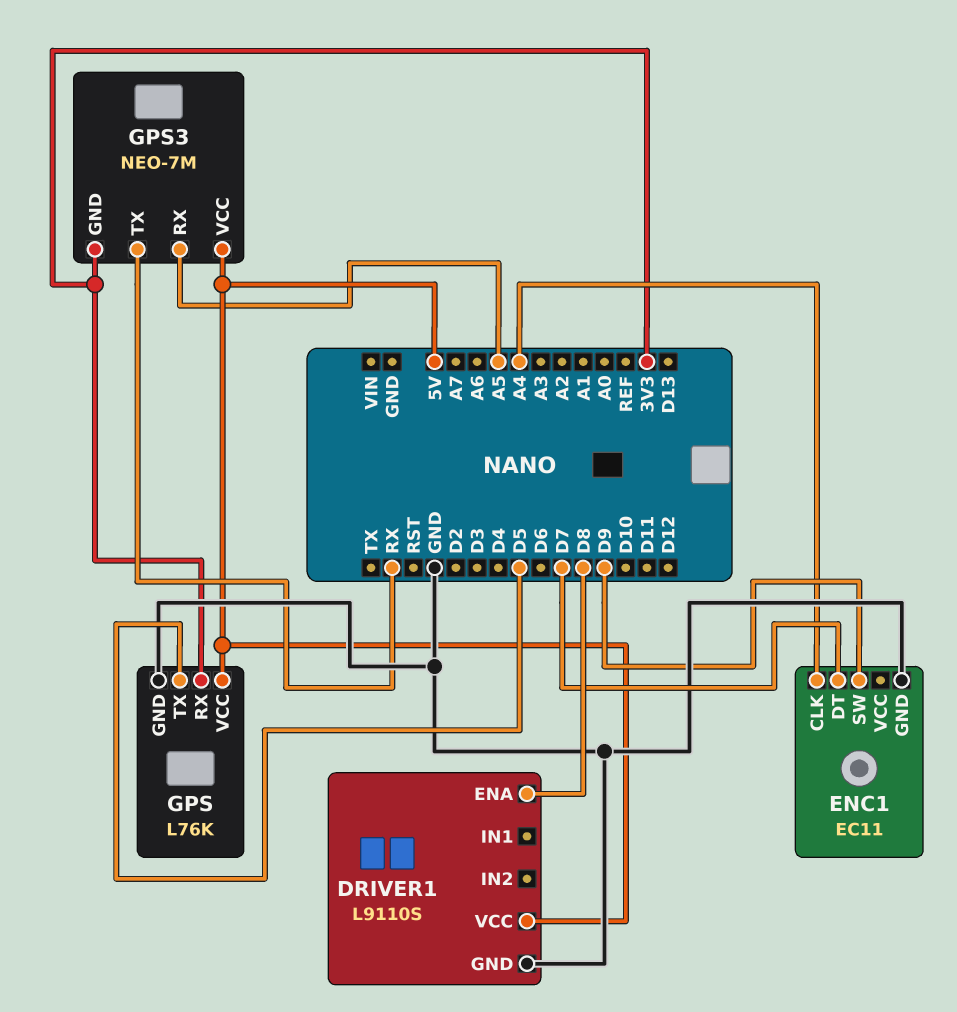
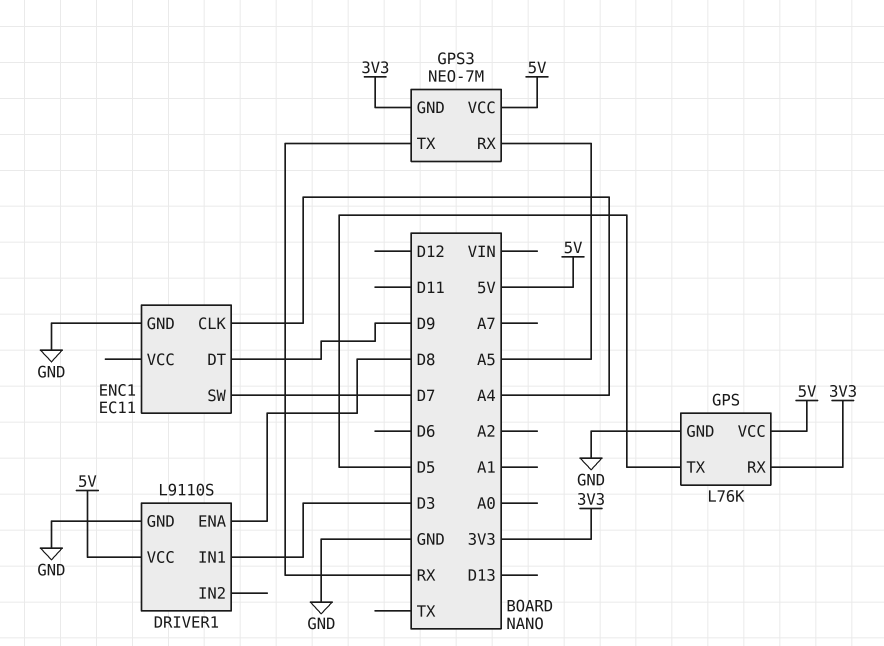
DRIVER1 pin IN1: none -> D3
ENC1 pin DT: D7 -> D9
ENC1 pin SW: D9 -> D7

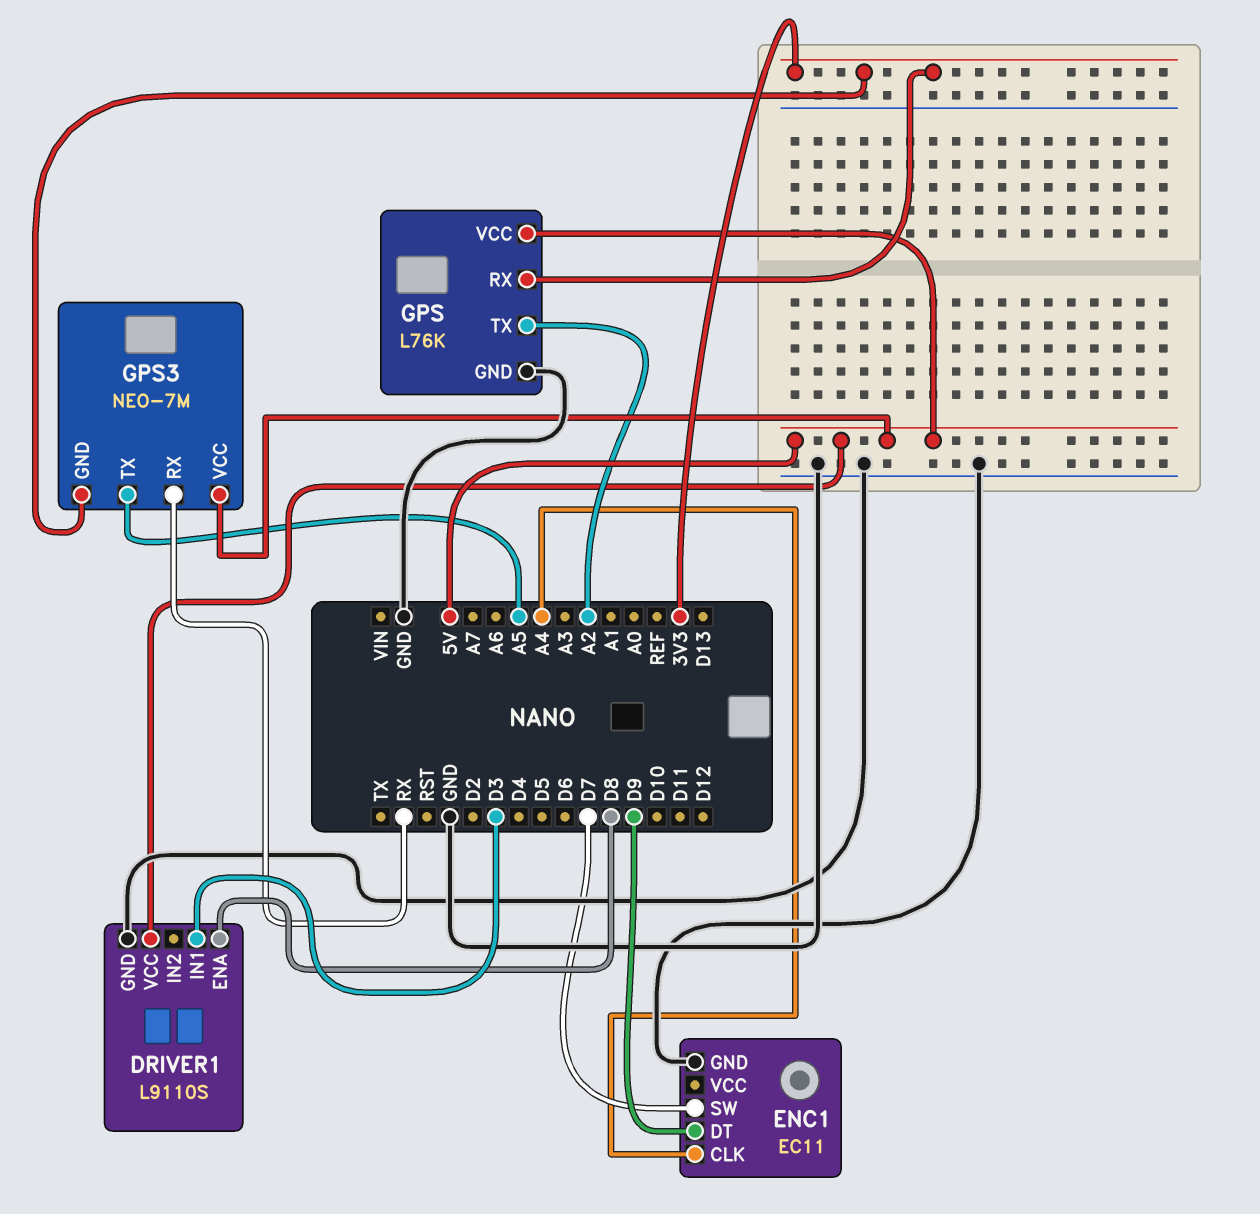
GPS pin TX: D5 -> A2
GPS3 pin RX: A5 -> RX
GPS3 pin TX: RX -> A5

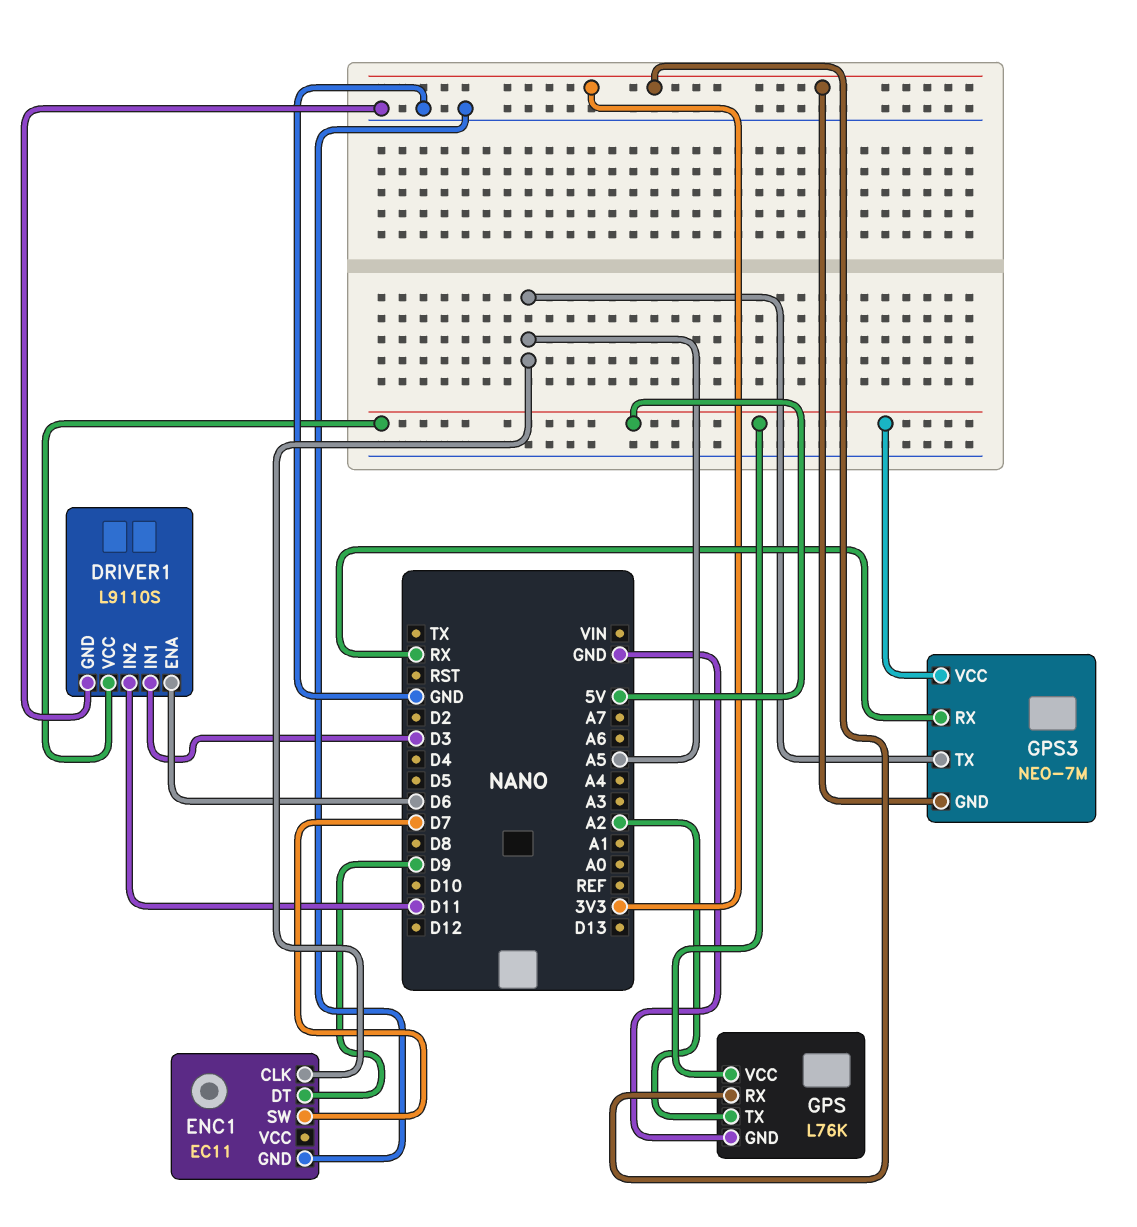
DRIVER1 pin ENA: D8 -> D6
DRIVER1 pin IN2: none -> D11
ENC1 pin CLK: A4 -> A5

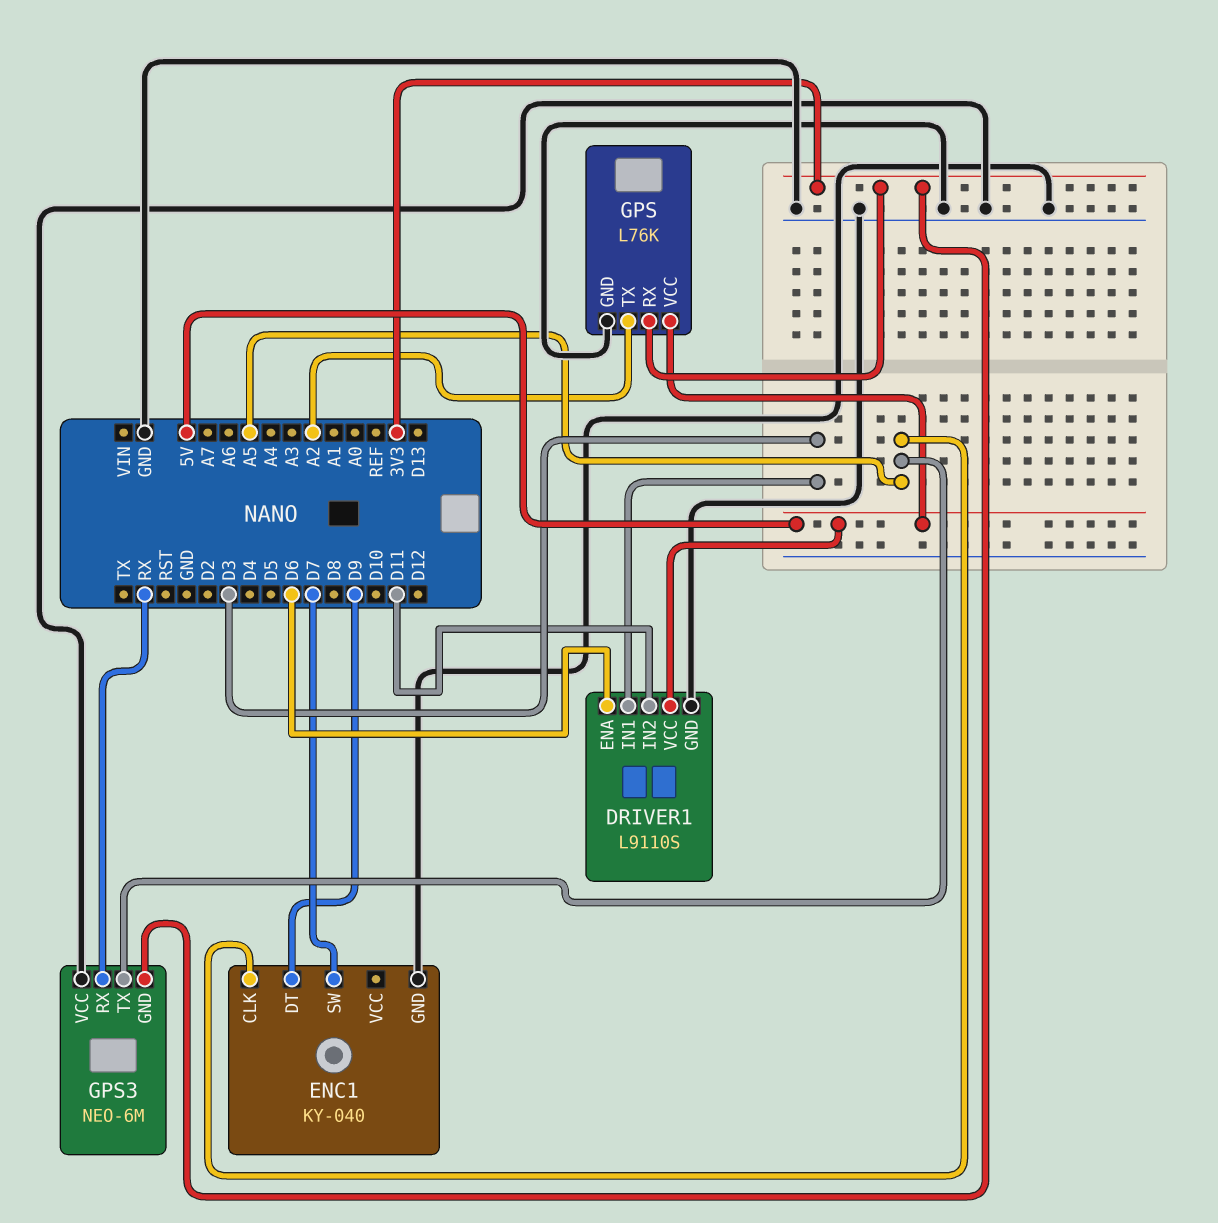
ENC1: EC11 -> KY-040
GPS3: NEO-7M -> NEO-6M
GPS3 pin VCC: 5V -> GND

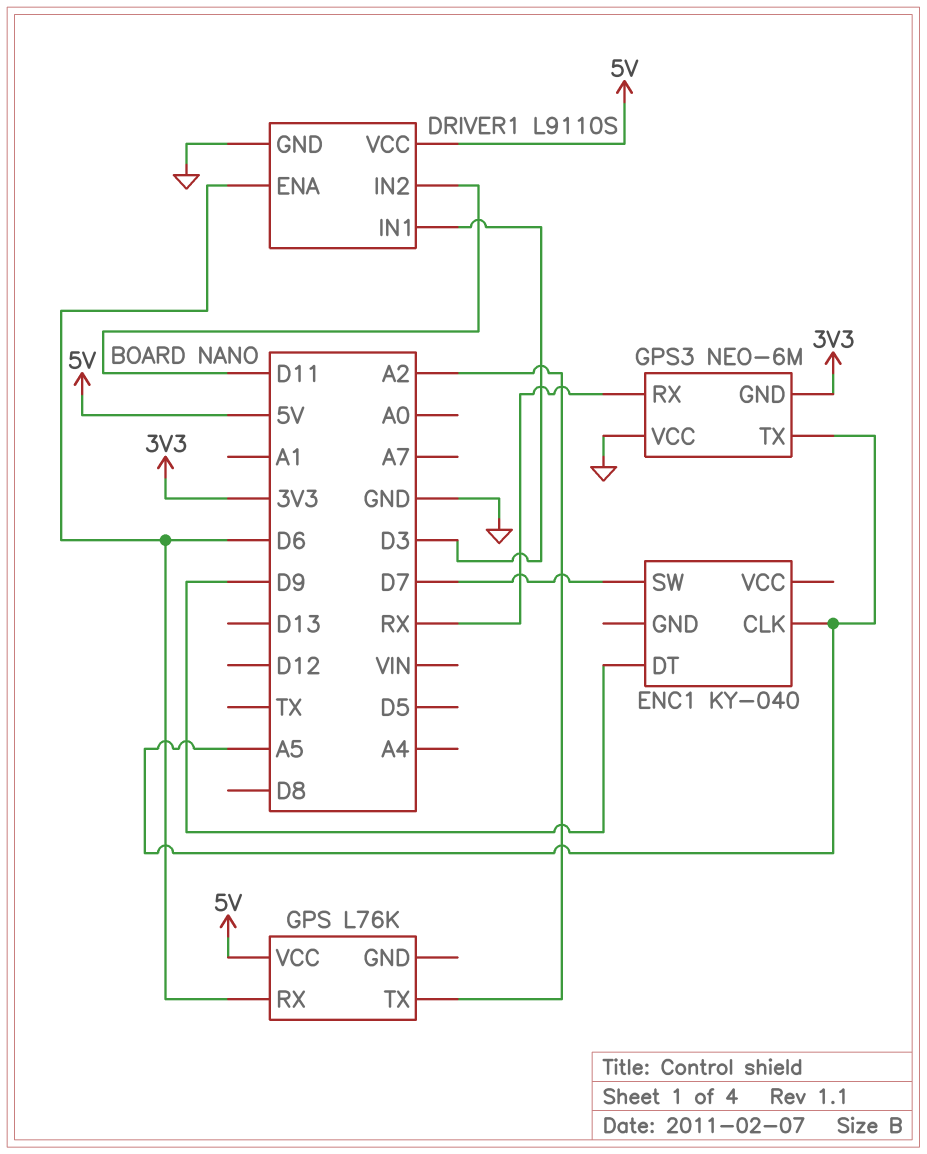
ENC1 pin GND: GND -> none
GPS pin GND: GND -> none
GPS pin RX: 3V3 -> D6

